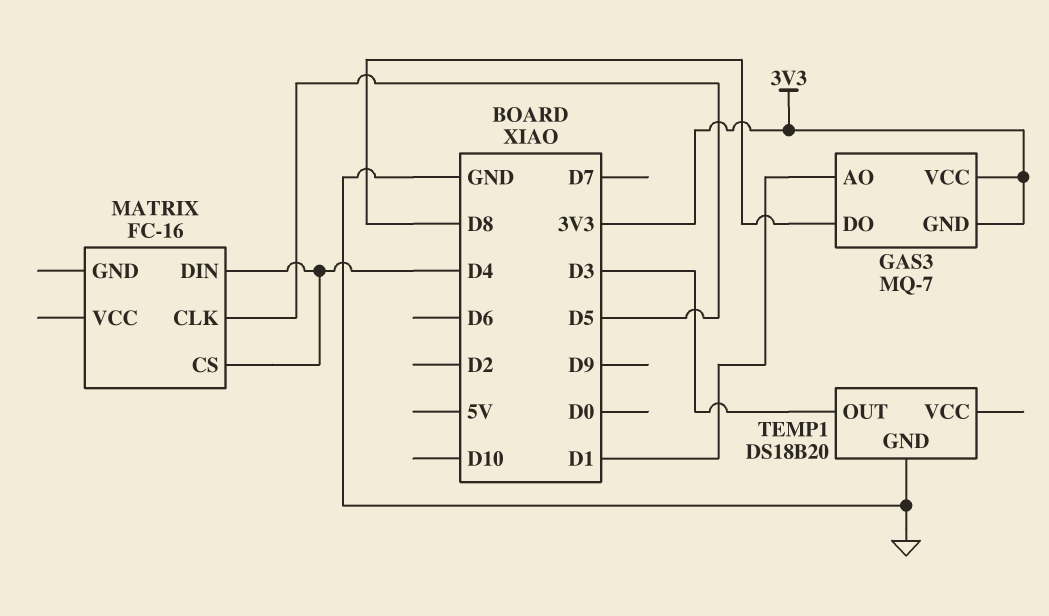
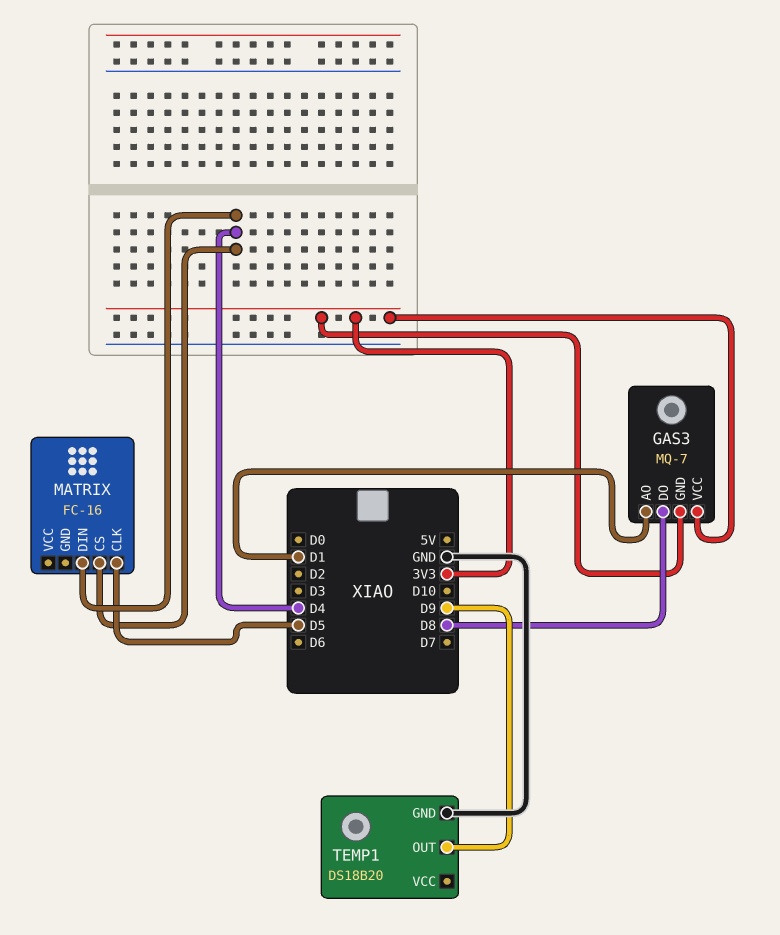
TEMP1 pin OUT: D3 -> D9

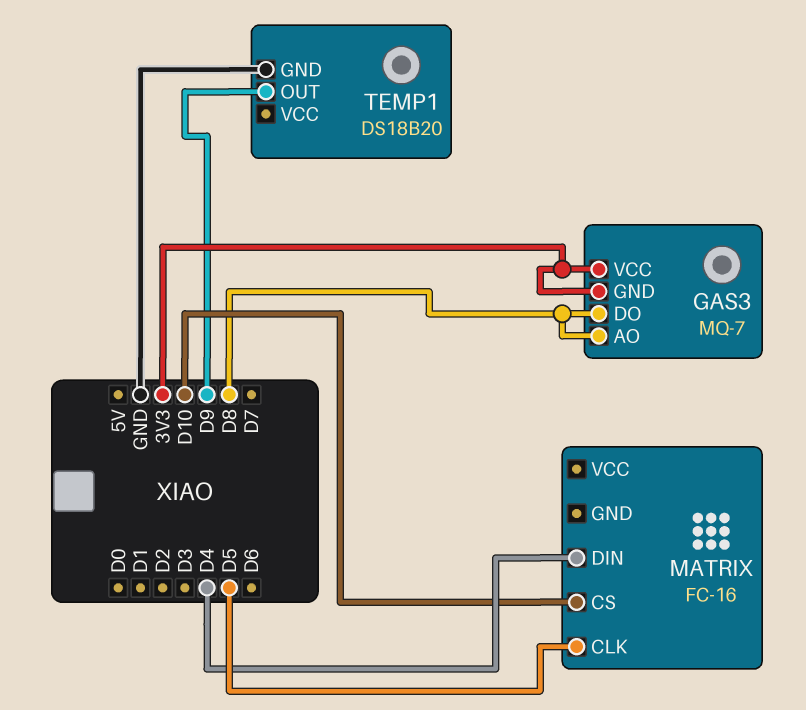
GAS3 pin AO: D1 -> D8
MATRIX pin CS: D4 -> D10

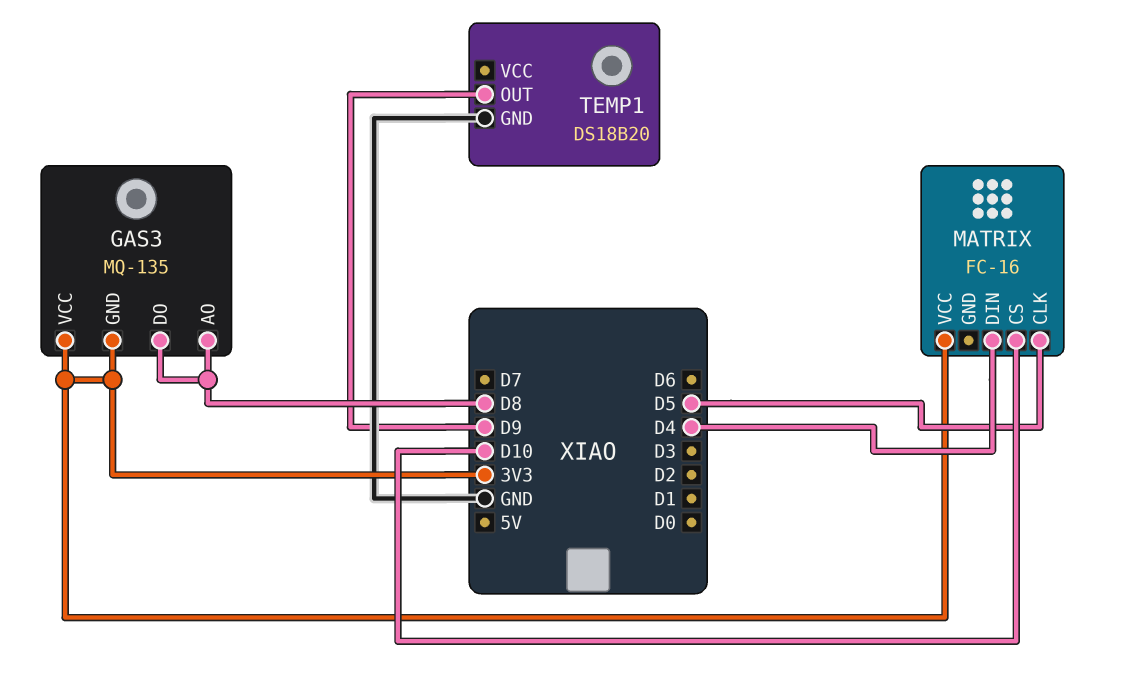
GAS3: MQ-7 -> MQ-135
MATRIX pin VCC: none -> 3V3

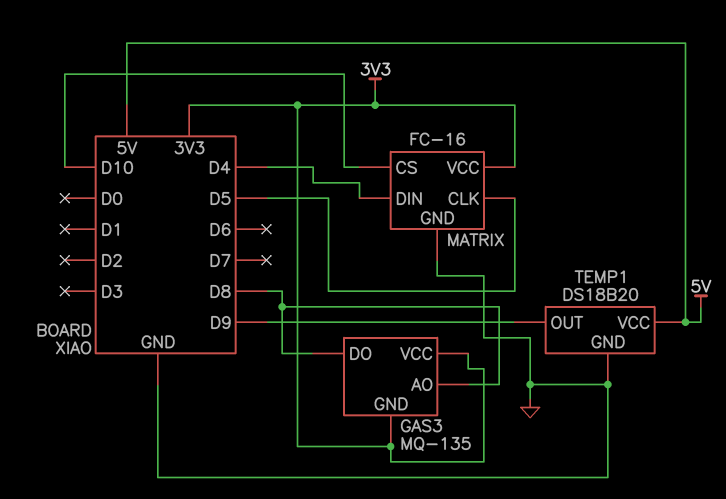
MATRIX pin GND: none -> GND
TEMP1 pin VCC: none -> 5V

